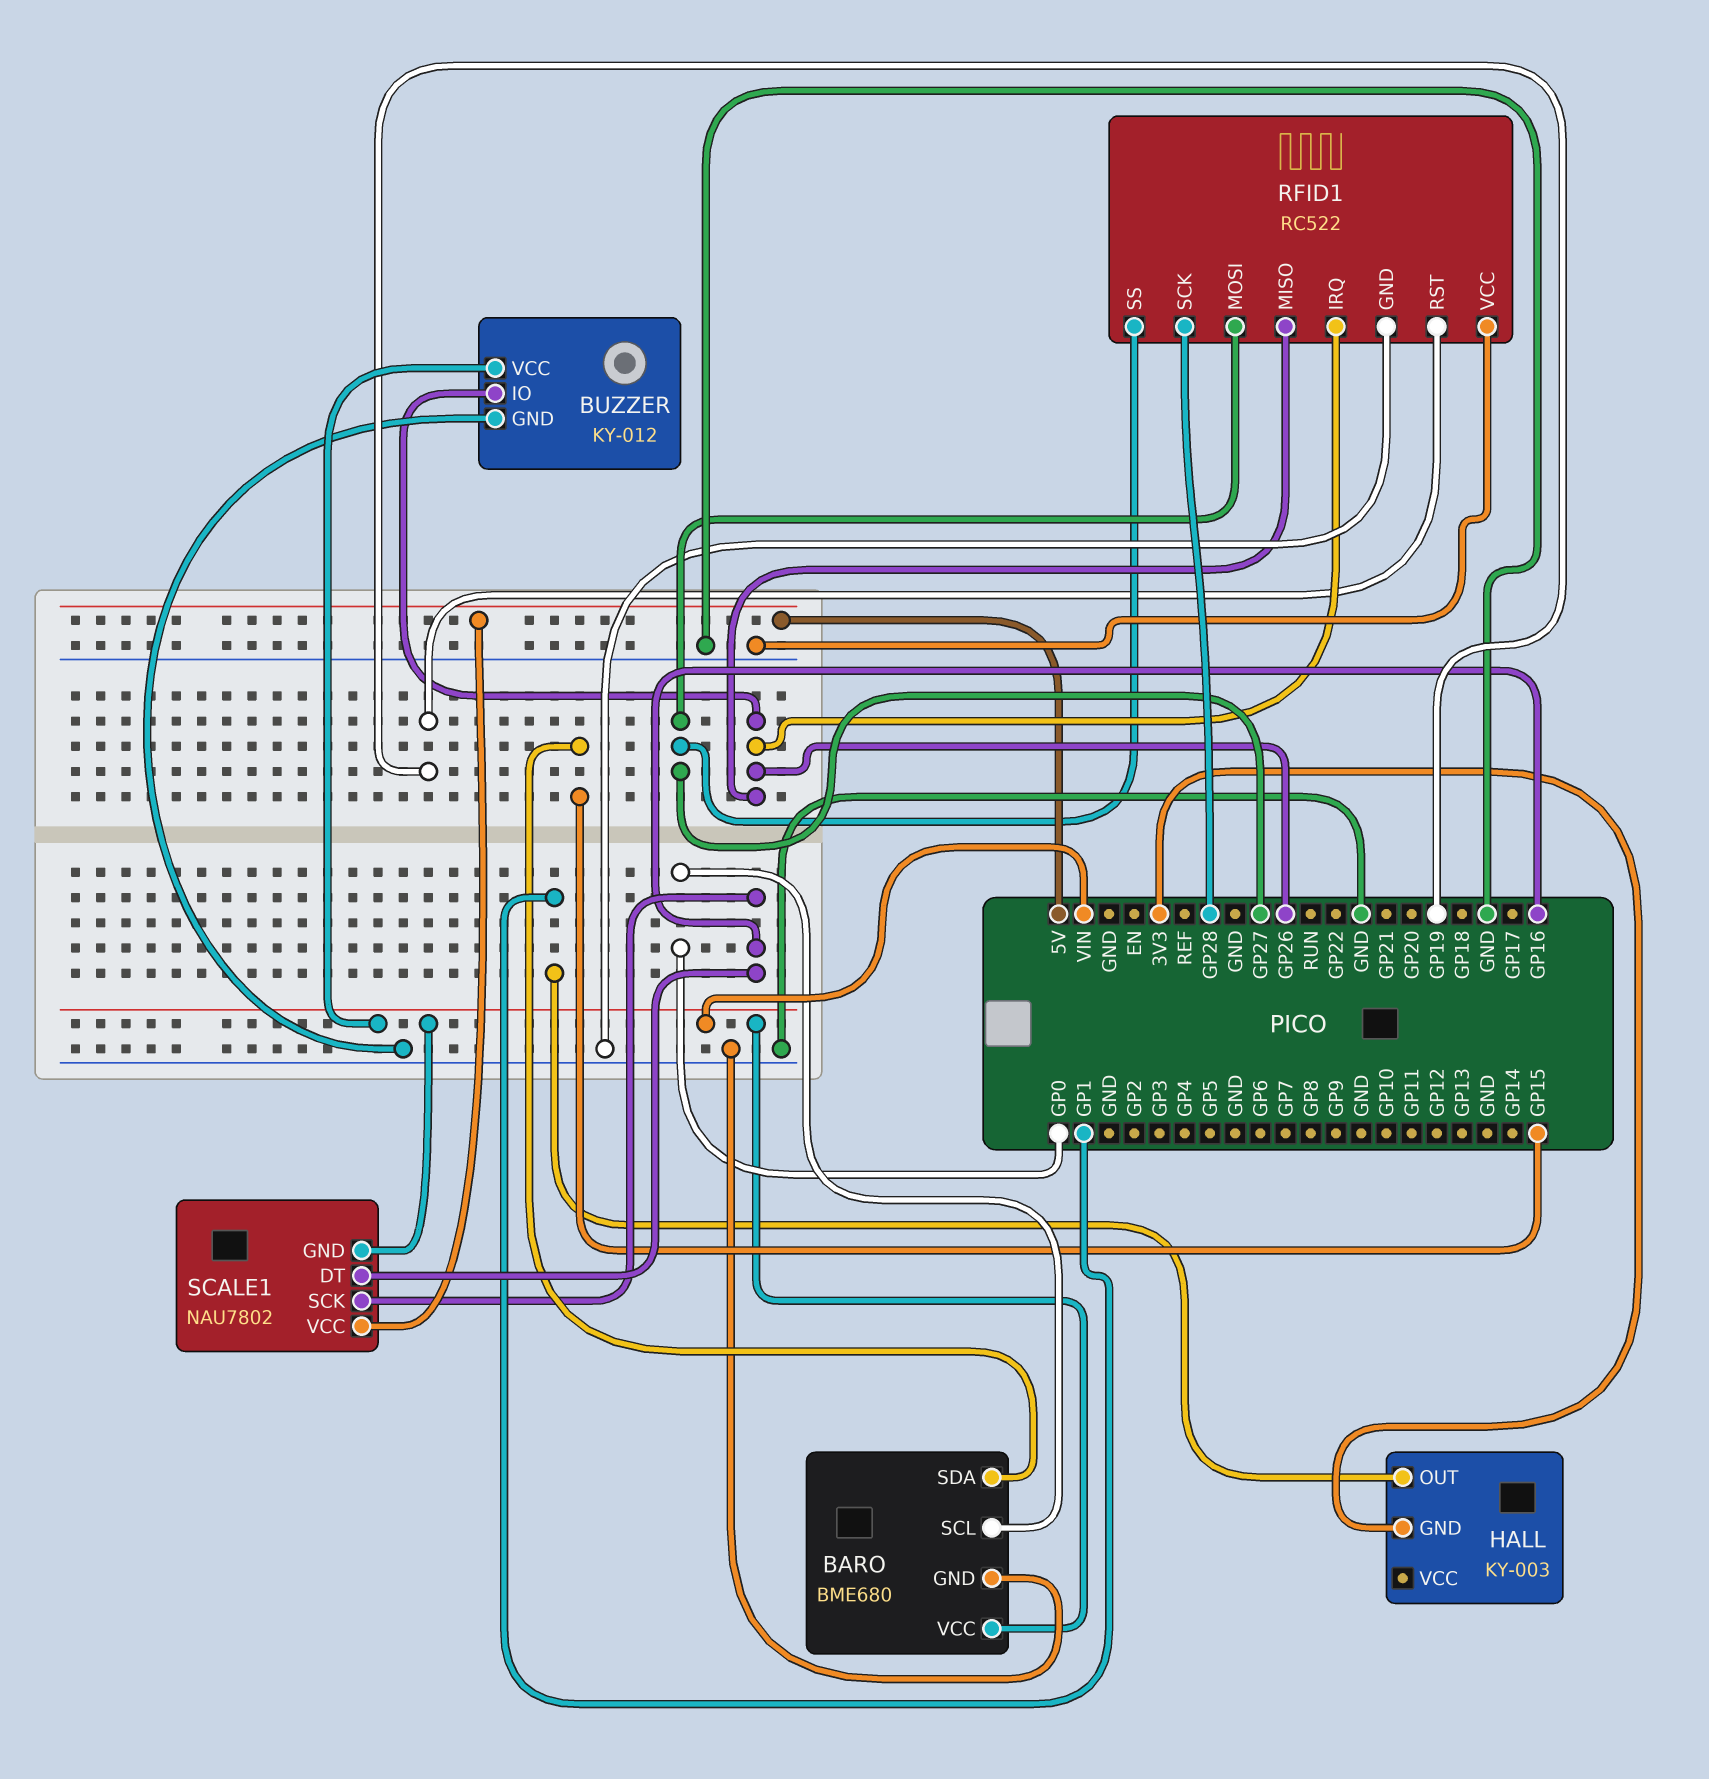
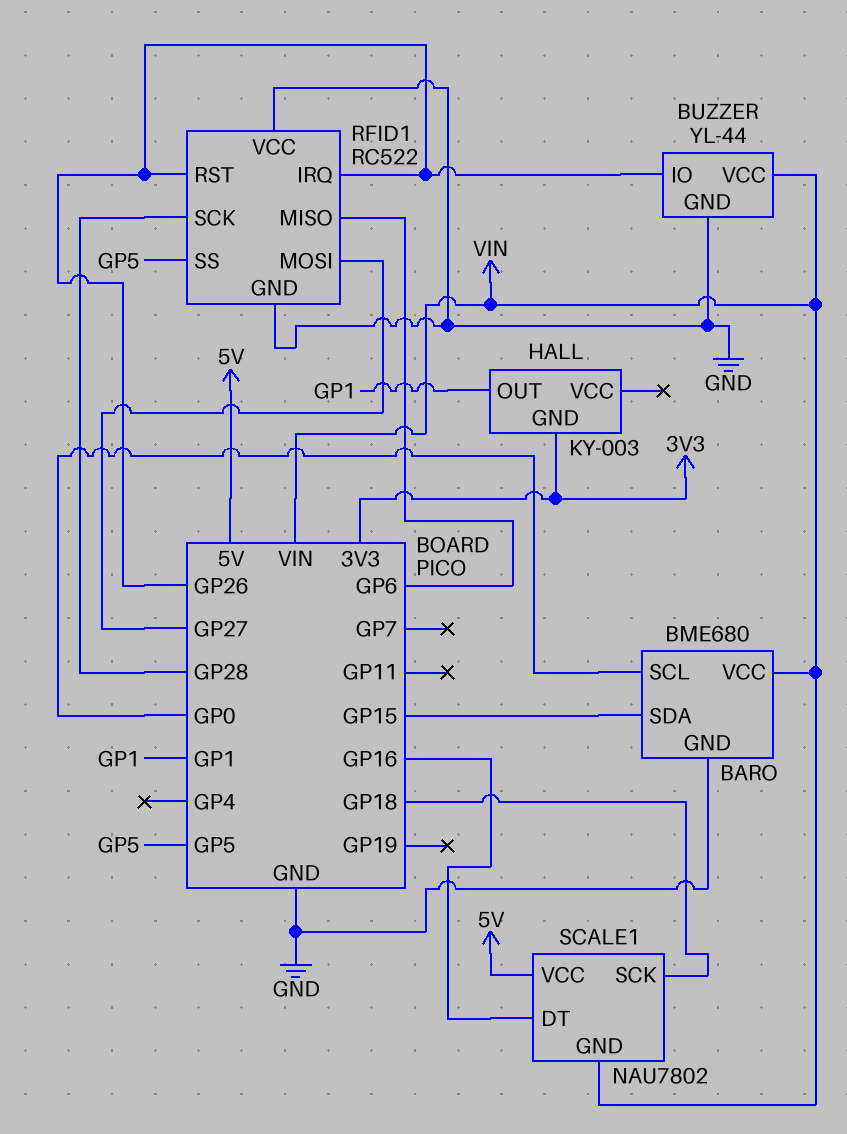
BUZZER: KY-012 -> YL-44
RFID1 pin MISO: GP26 -> GP6
RFID1 pin RST: GP19 -> GP26
RFID1 pin SS: GP27 -> GP5
SCALE1 pin SCK: GP16 -> GP18

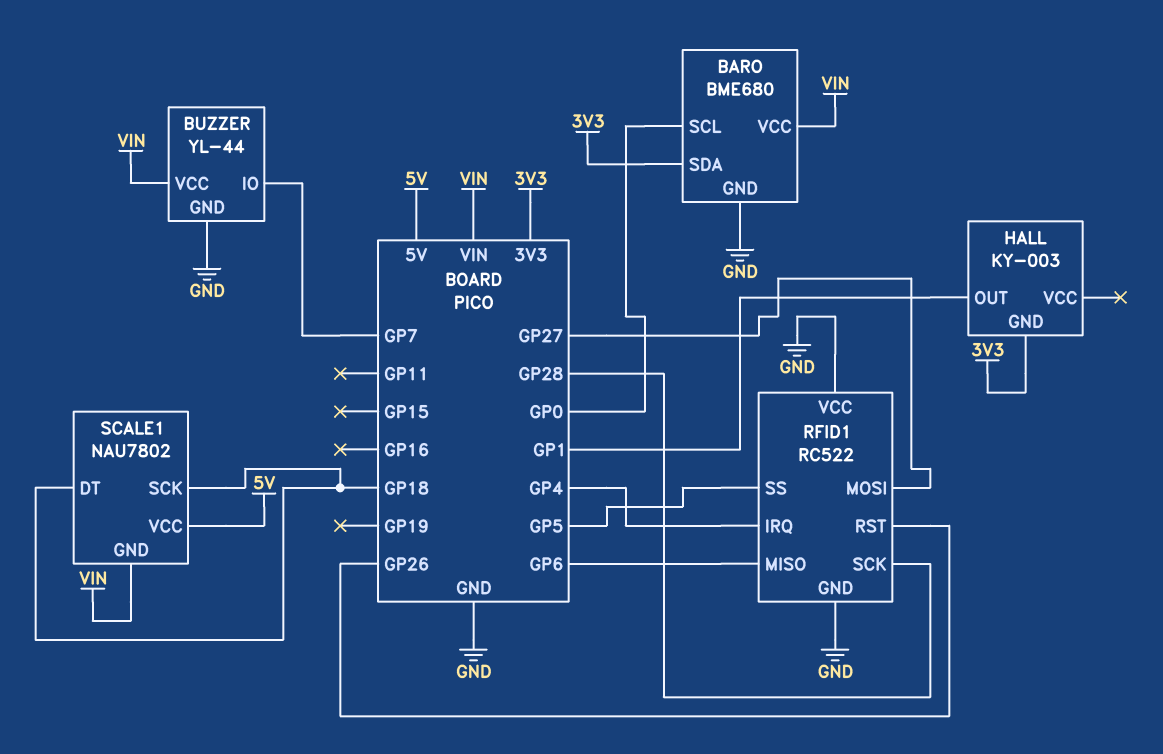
BARO pin SDA: GP15 -> 3V3
BUZZER pin IO: GP26 -> GP7
RFID1 pin IRQ: GP26 -> GP4
SCALE1 pin DT: GP16 -> GP18

